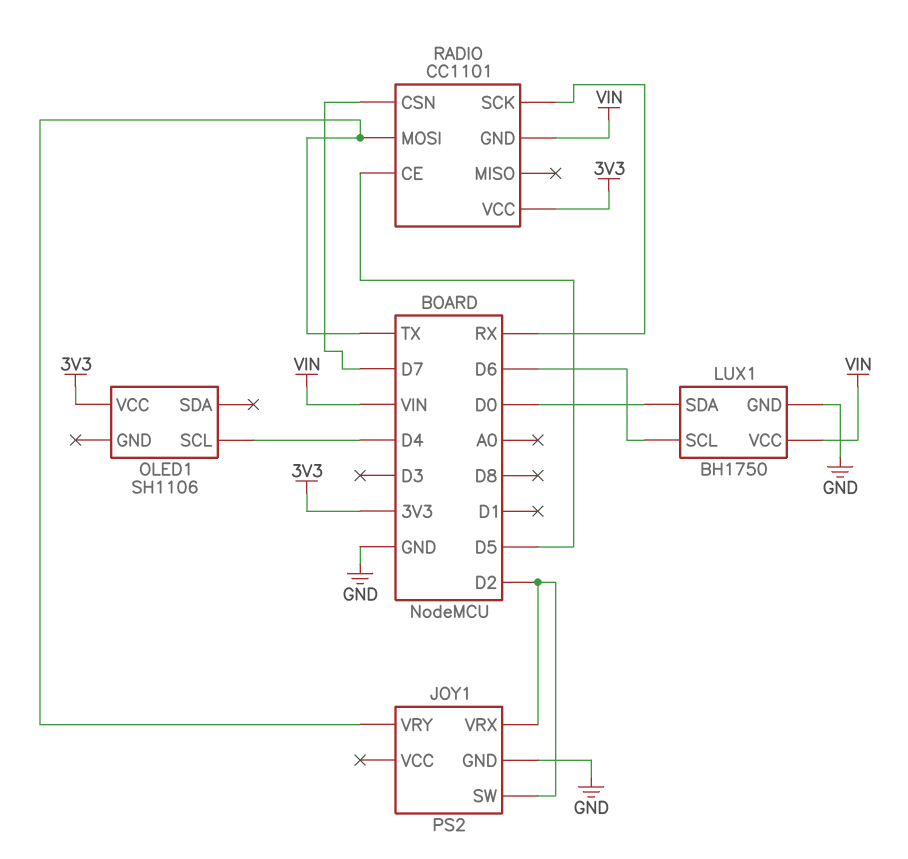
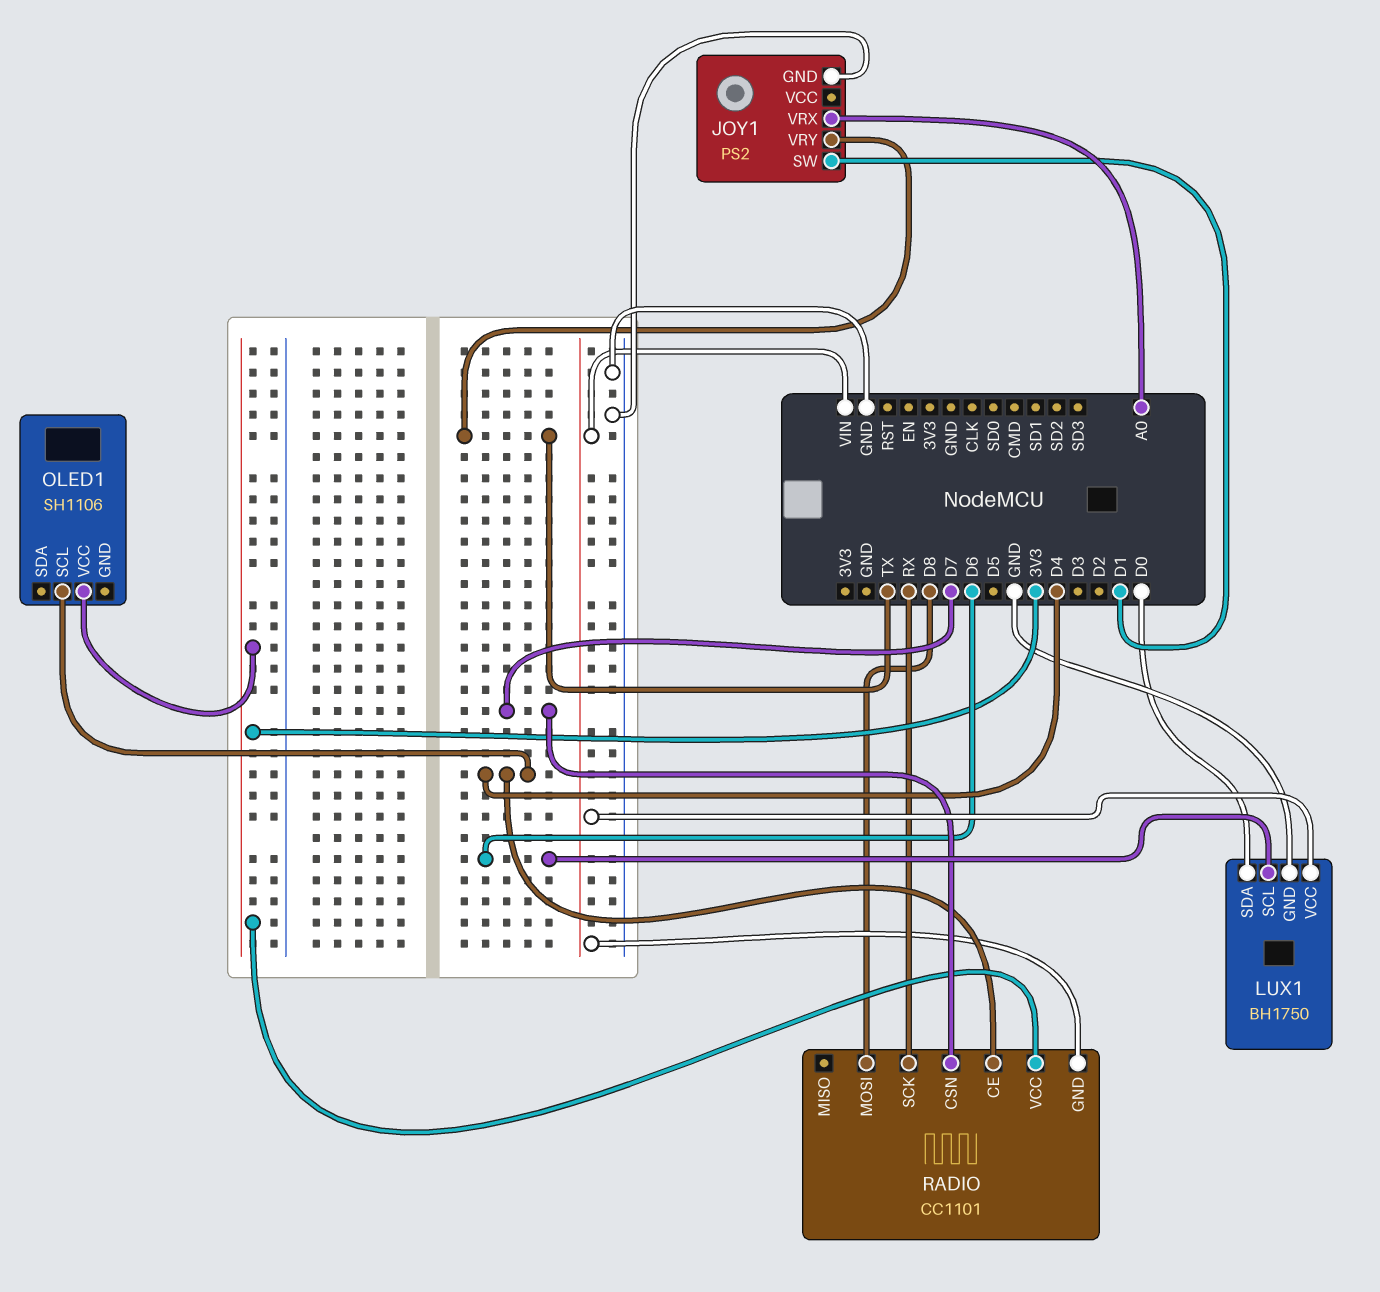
JOY1 pin SW: D2 -> D1
JOY1 pin VRX: D2 -> A0
RADIO pin CE: D5 -> D4
RADIO pin MOSI: TX -> D8

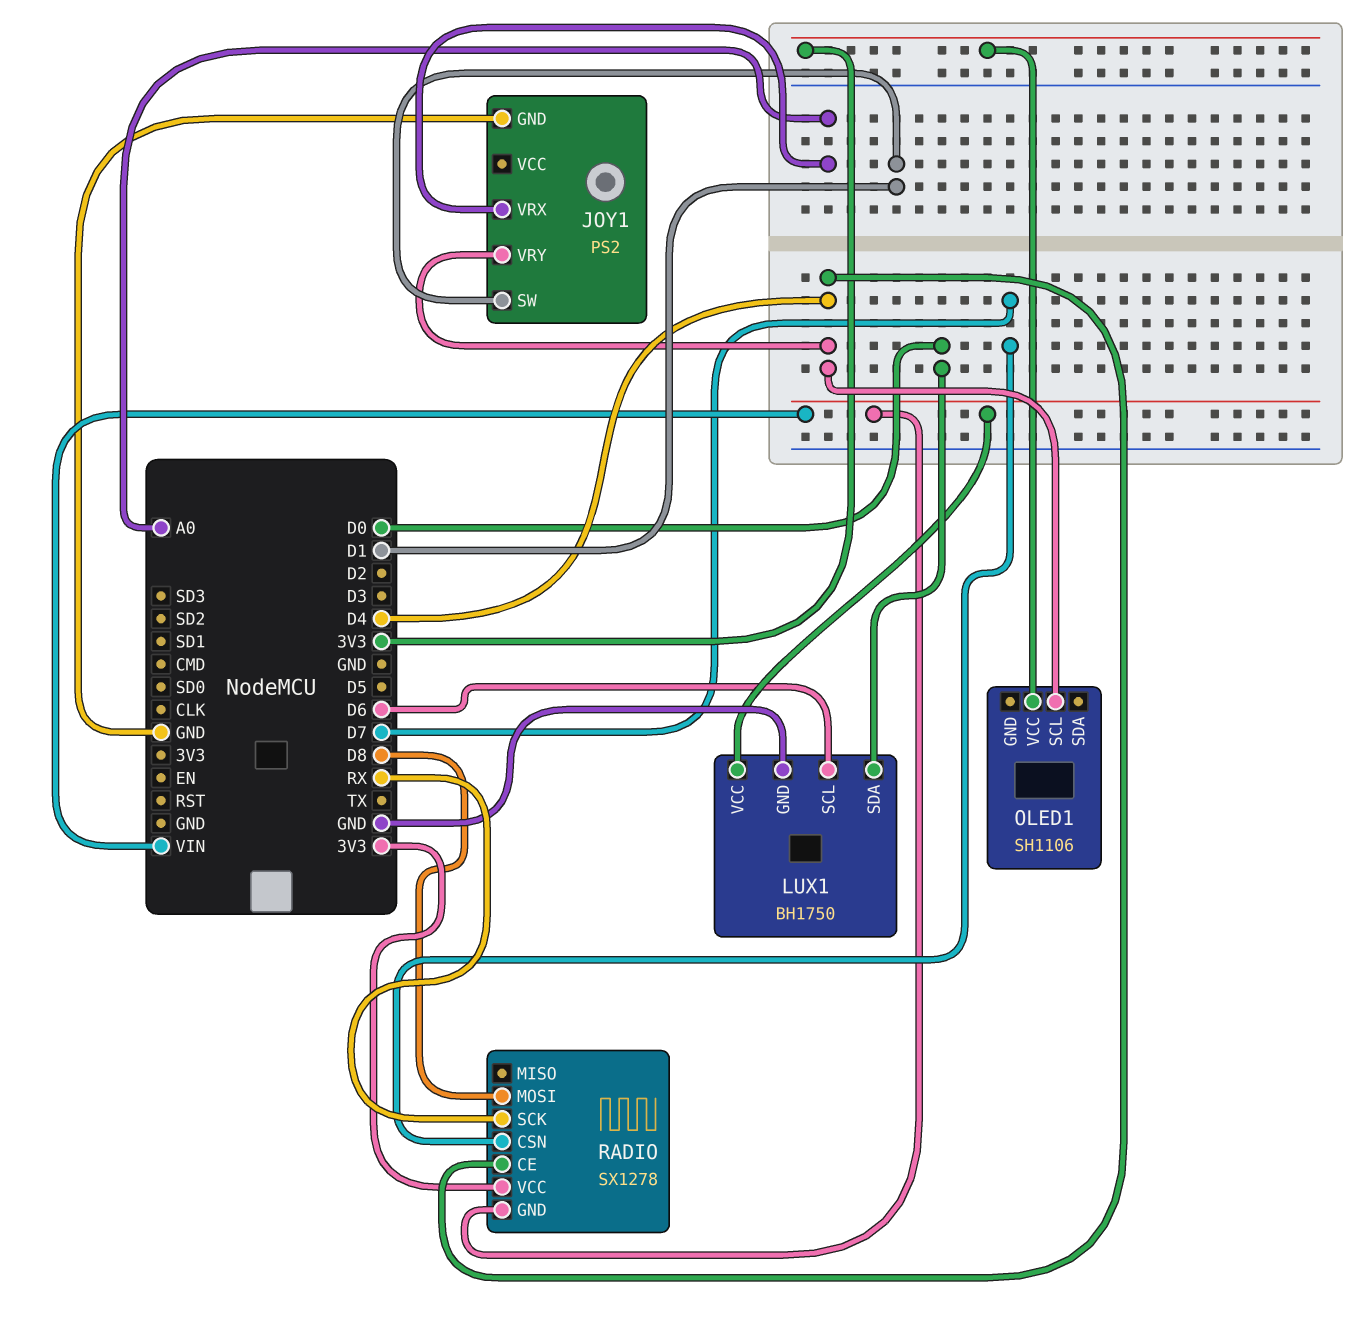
JOY1 pin VRY: TX -> D4
RADIO: CC1101 -> SX1278

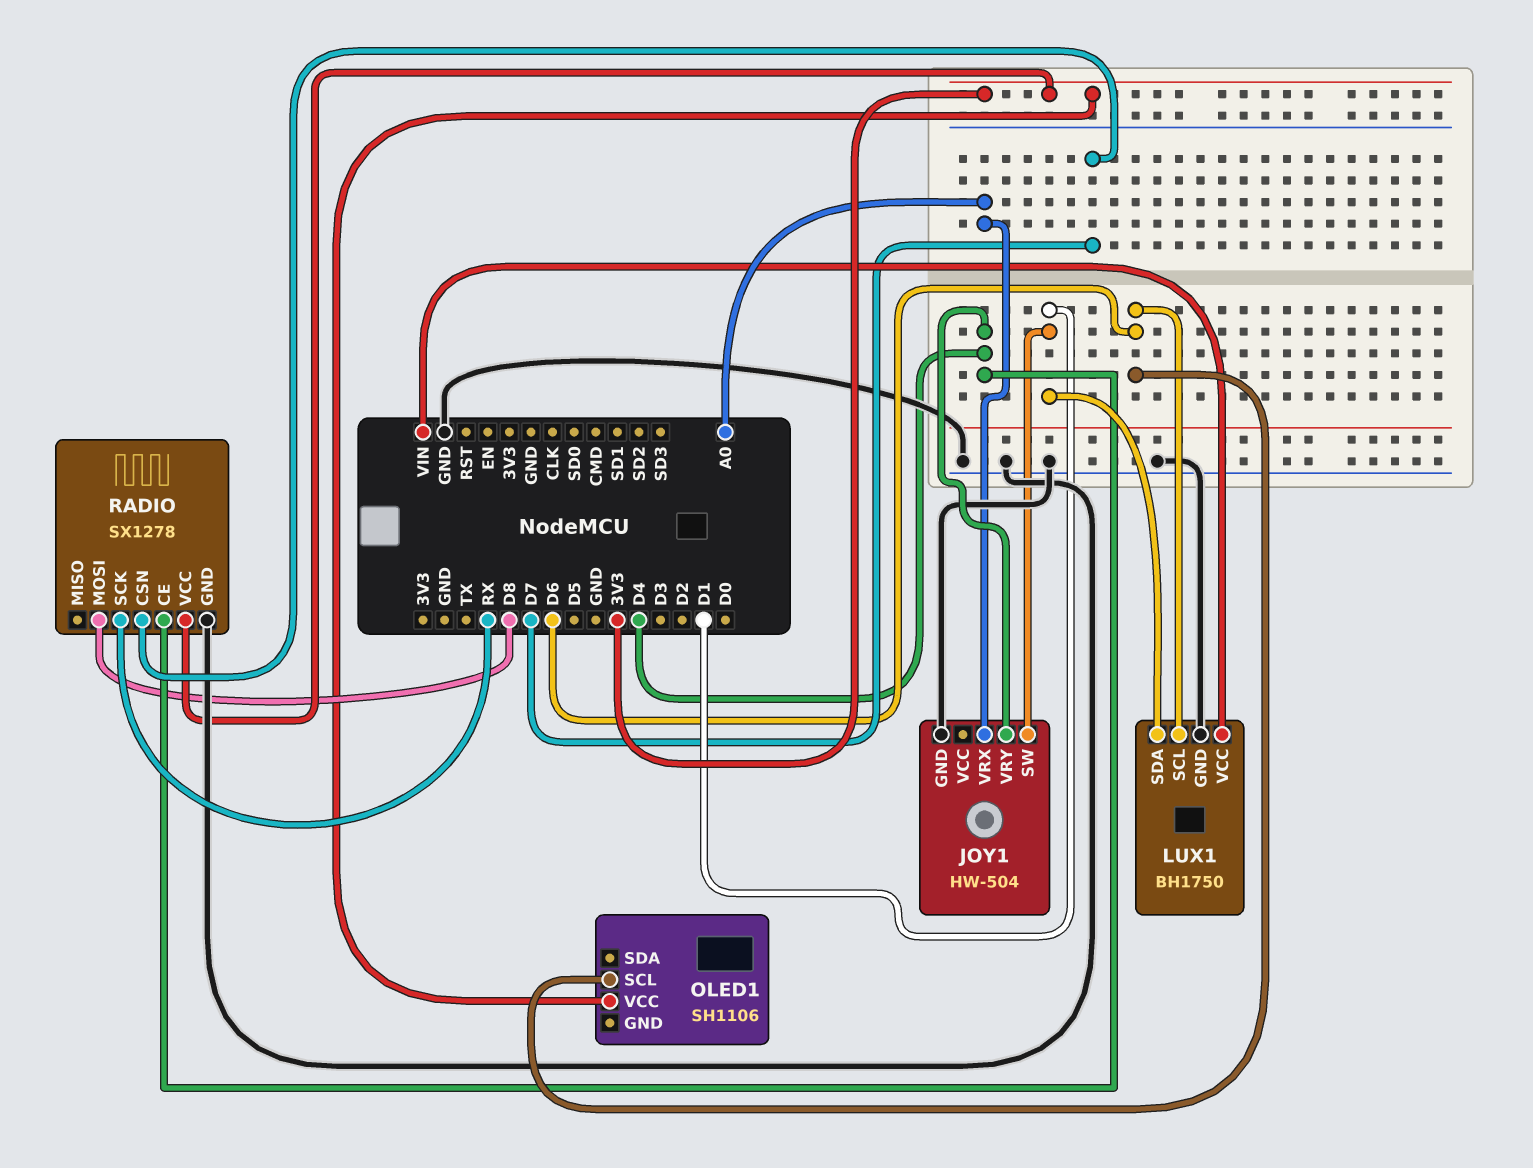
JOY1: PS2 -> HW-504
LUX1 pin SDA: D0 -> D1
OLED1 pin SCL: D4 -> D6
RADIO pin GND: VIN -> GND

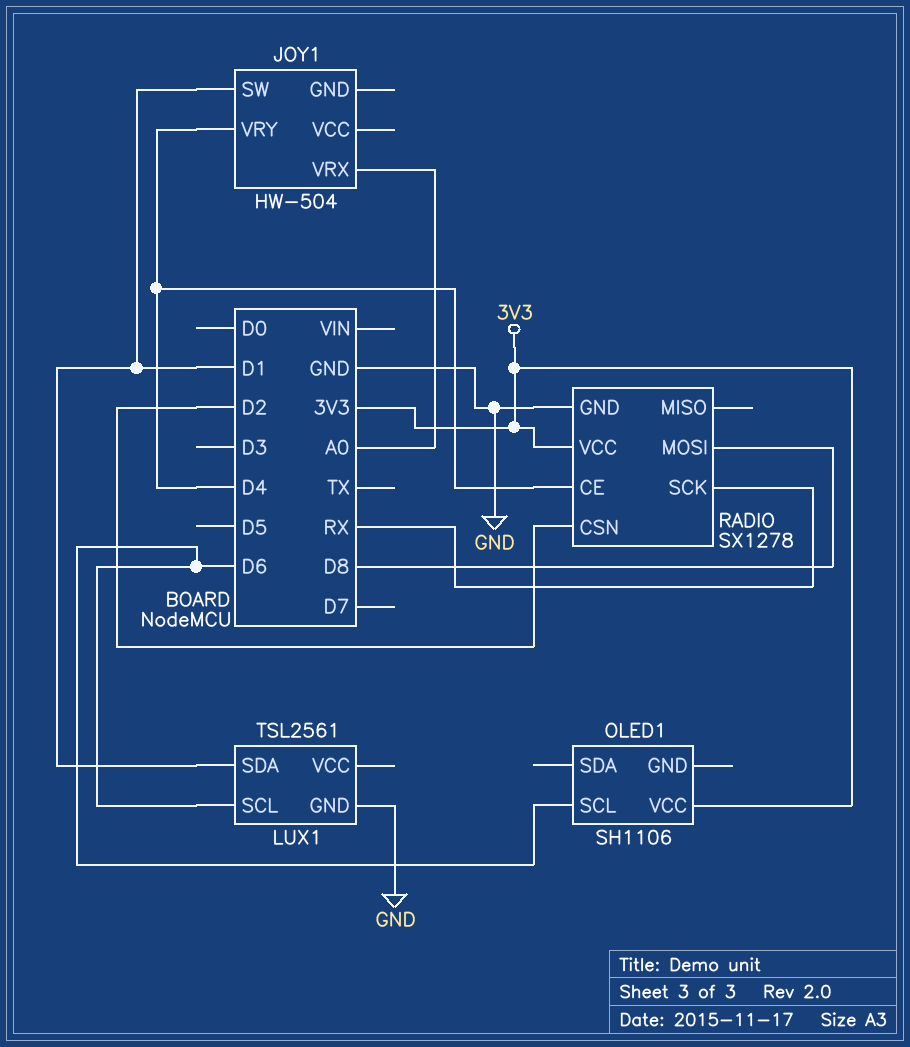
JOY1 pin GND: GND -> none
LUX1: BH1750 -> TSL2561
LUX1 pin VCC: VIN -> none
RADIO pin CSN: D7 -> D2

